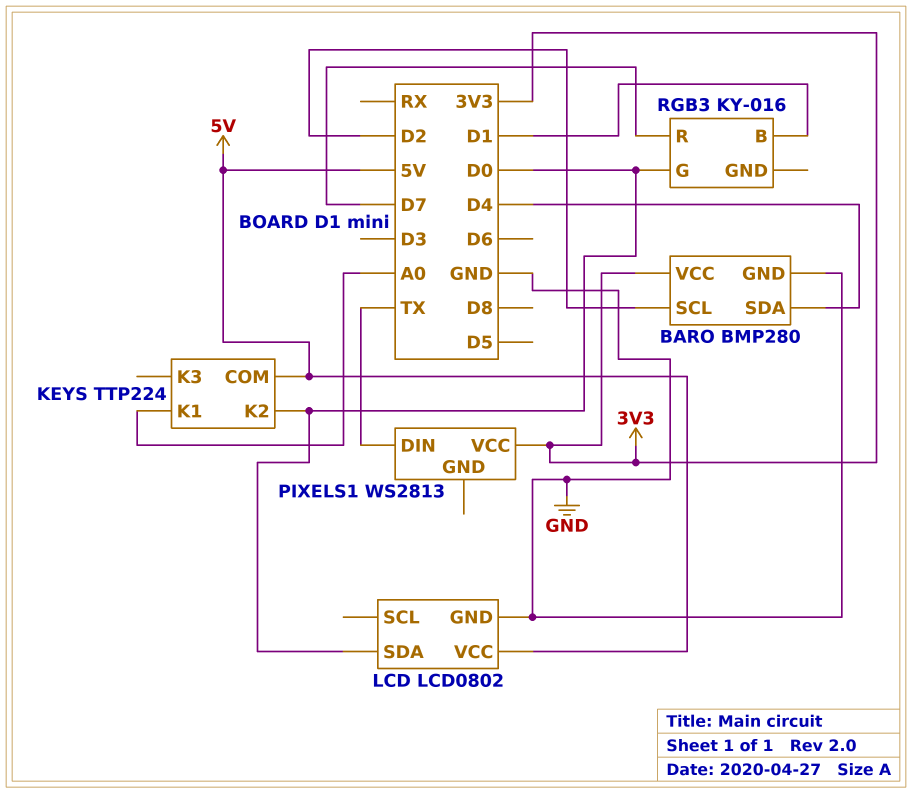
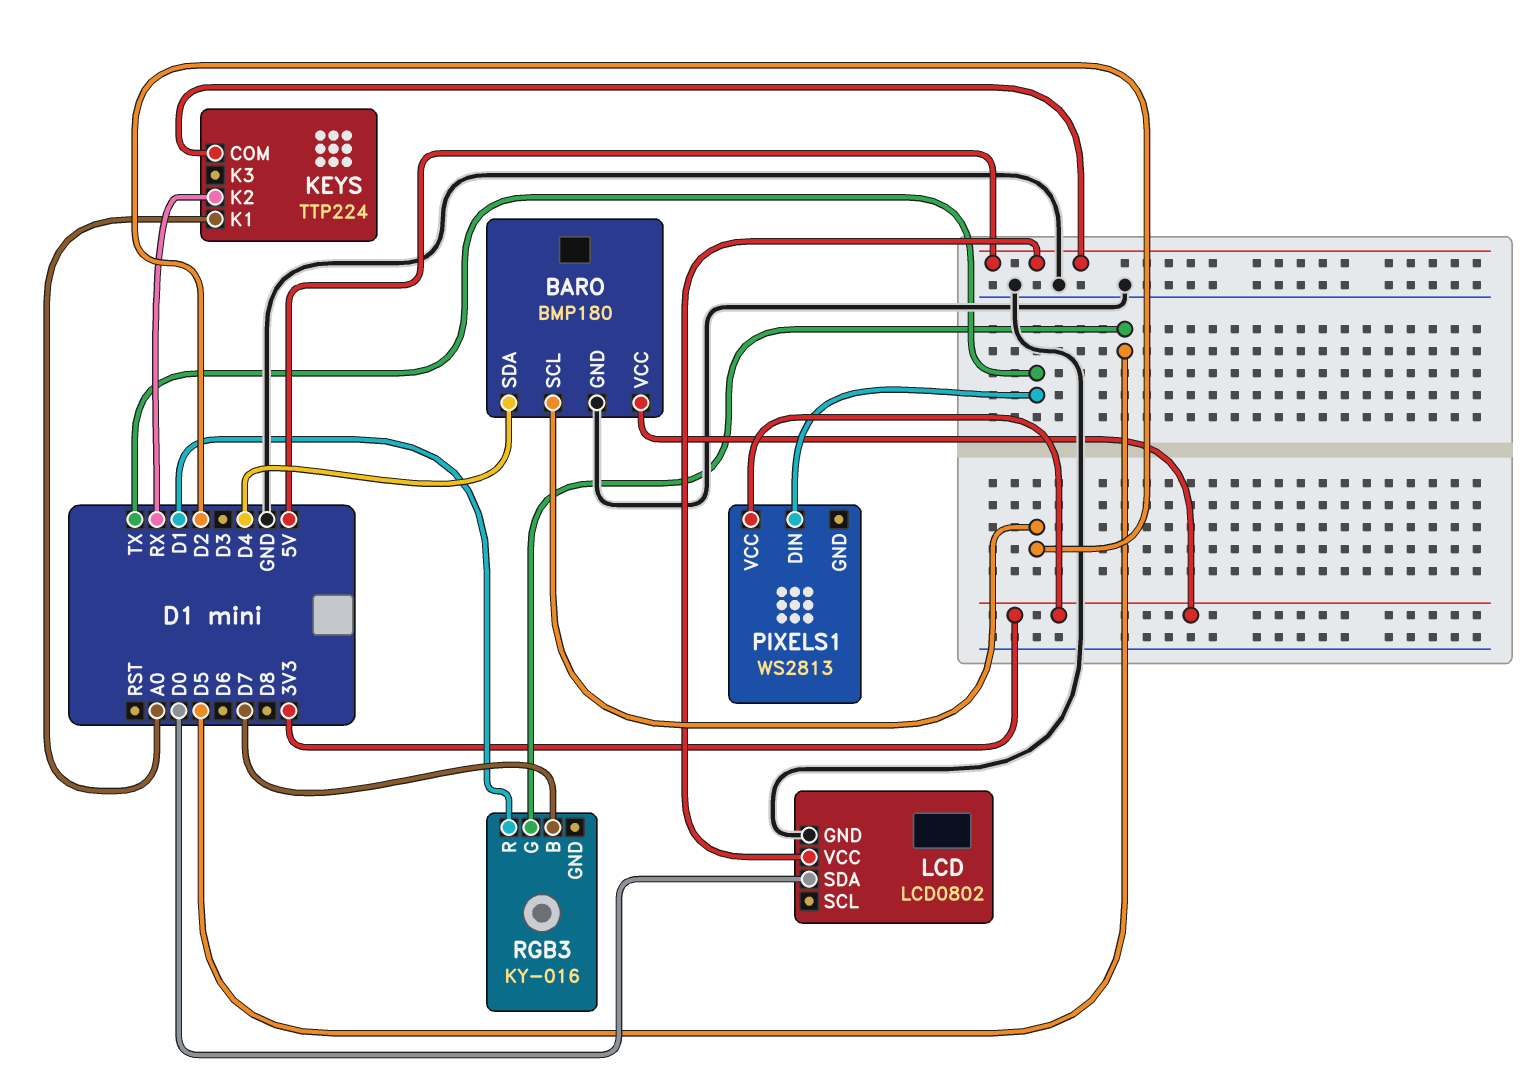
BARO: BMP280 -> BMP180
KEYS pin K2: D0 -> RX
RGB3 pin B: D1 -> D7
RGB3 pin G: D0 -> D5
RGB3 pin R: D7 -> D1

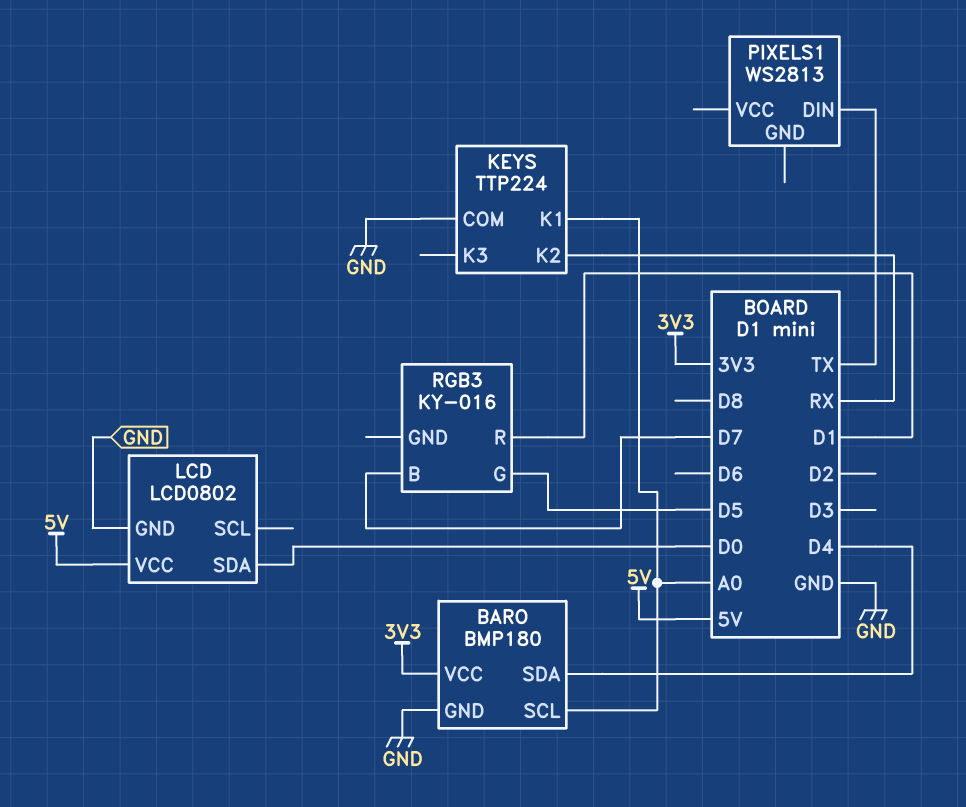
BARO pin SCL: D2 -> A0
KEYS pin COM: 5V -> GND
PIXELS1 pin VCC: 3V3 -> none

